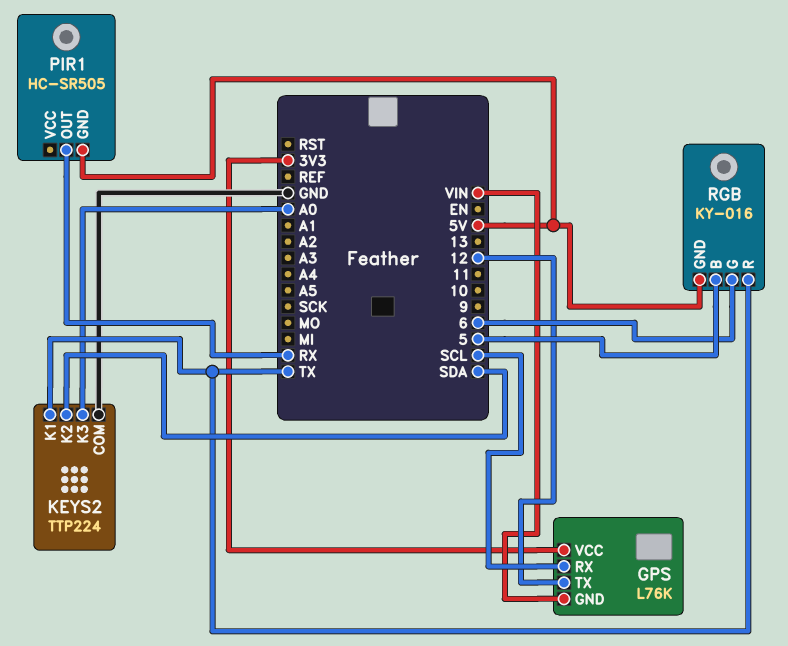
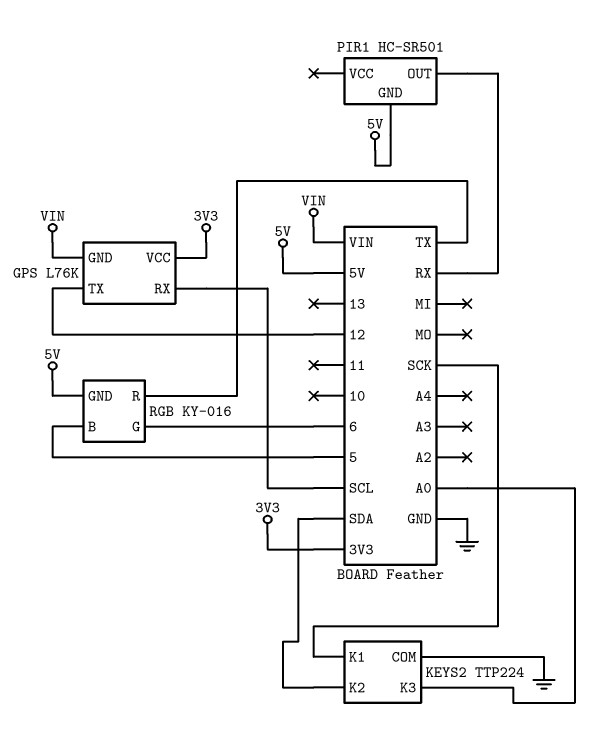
KEYS2 pin K1: TX -> SCK
PIR1: HC-SR505 -> HC-SR501

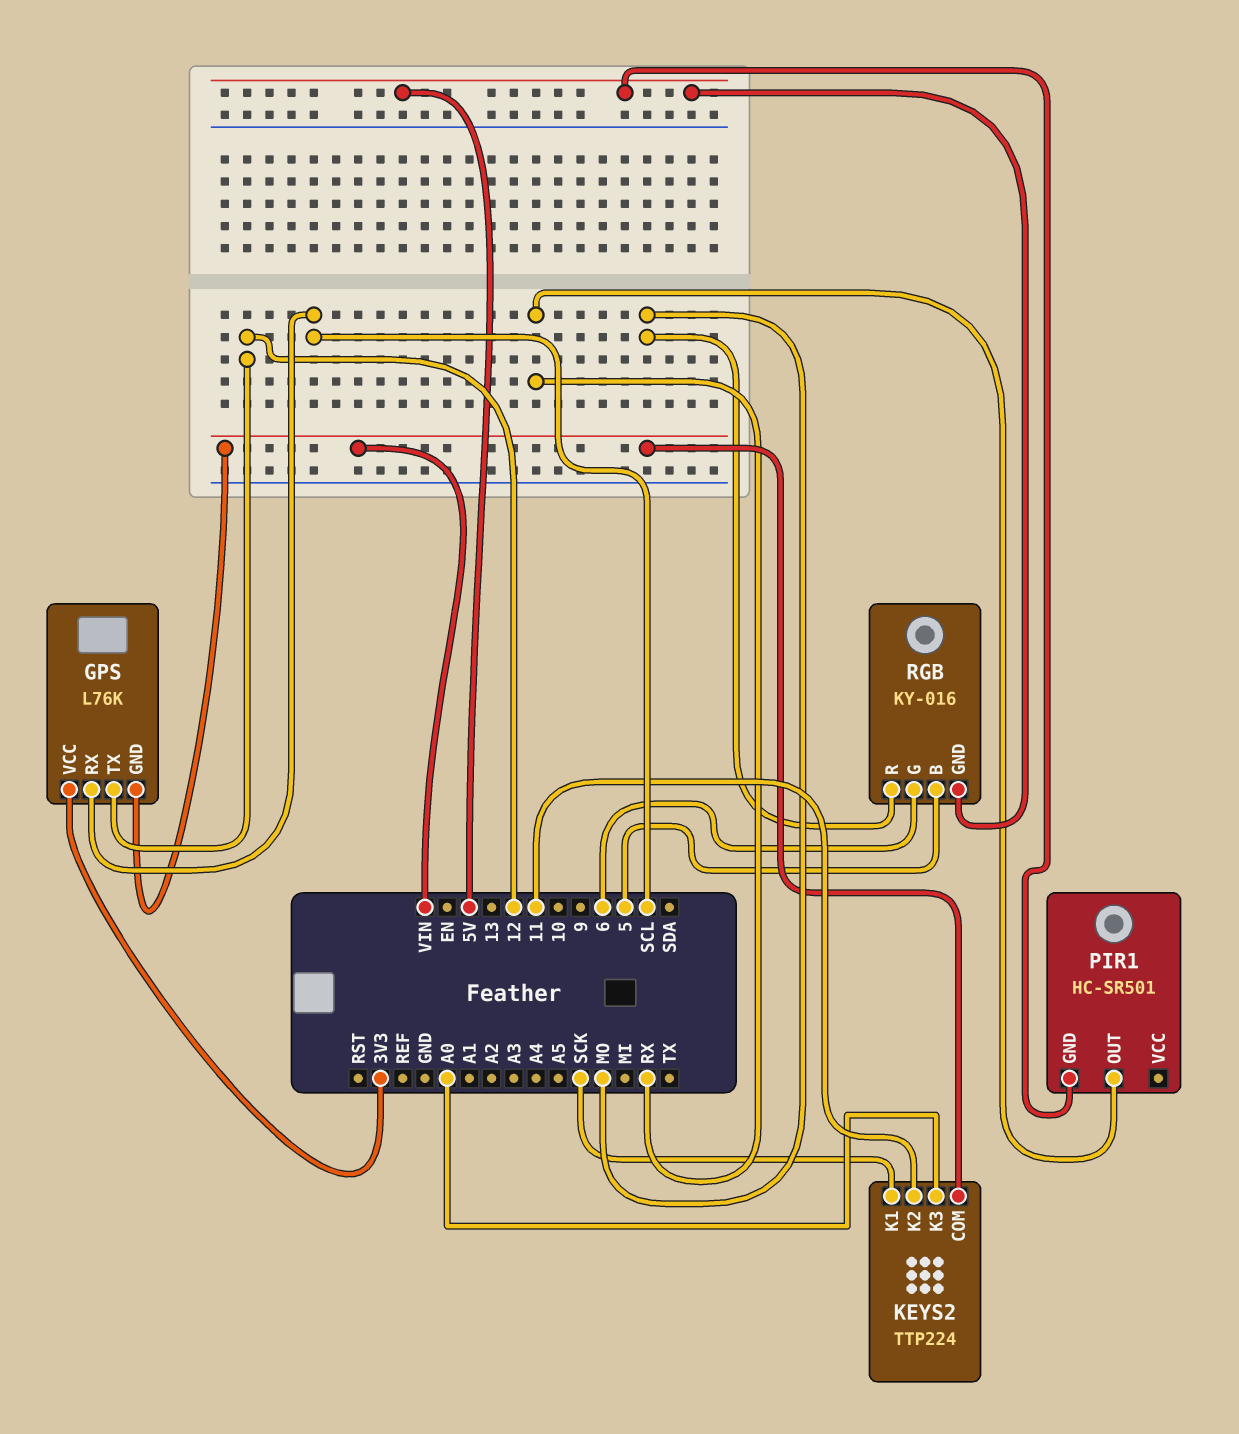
KEYS2 pin COM: GND -> VIN
KEYS2 pin K2: SDA -> 11
RGB pin R: TX -> MO

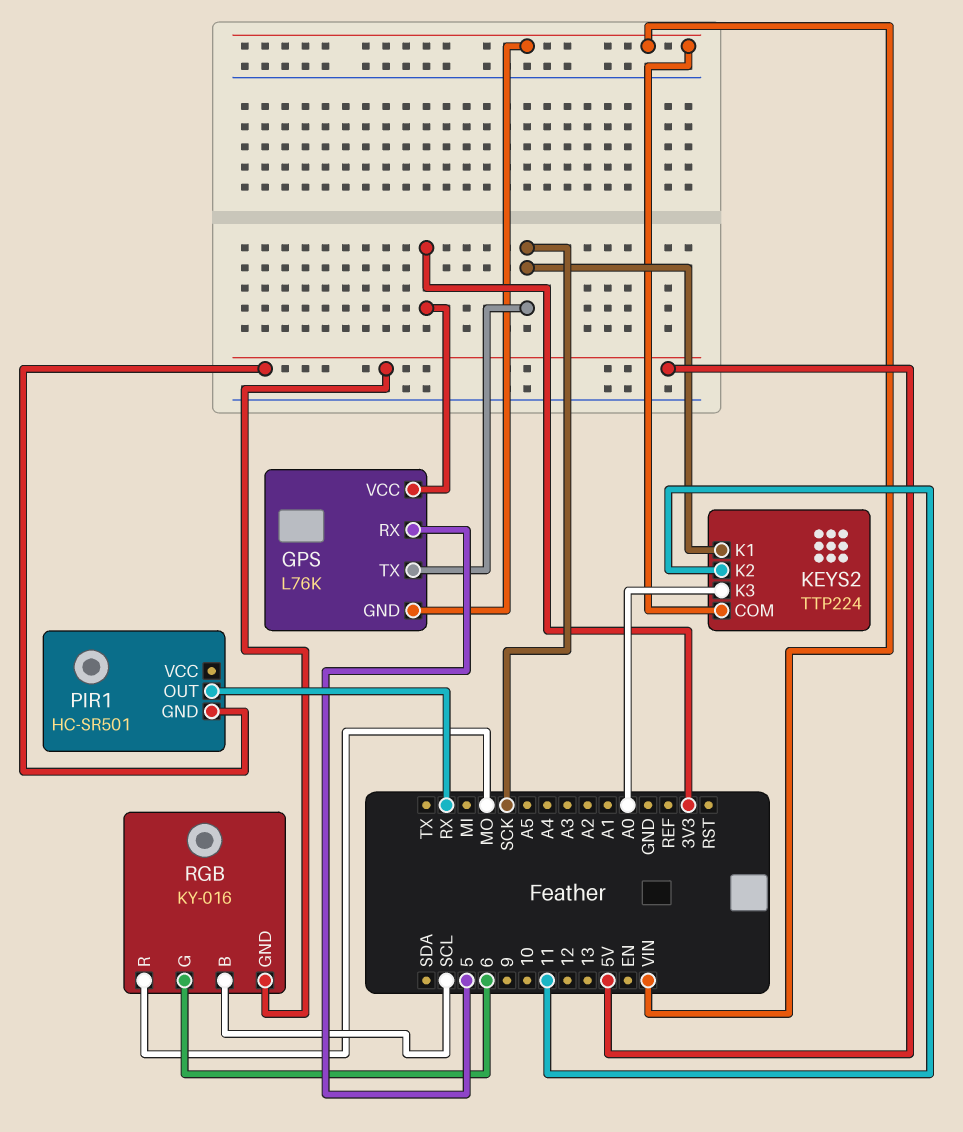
GPS pin RX: SCL -> 5
GPS pin TX: 12 -> SCK
RGB pin B: 5 -> SCL

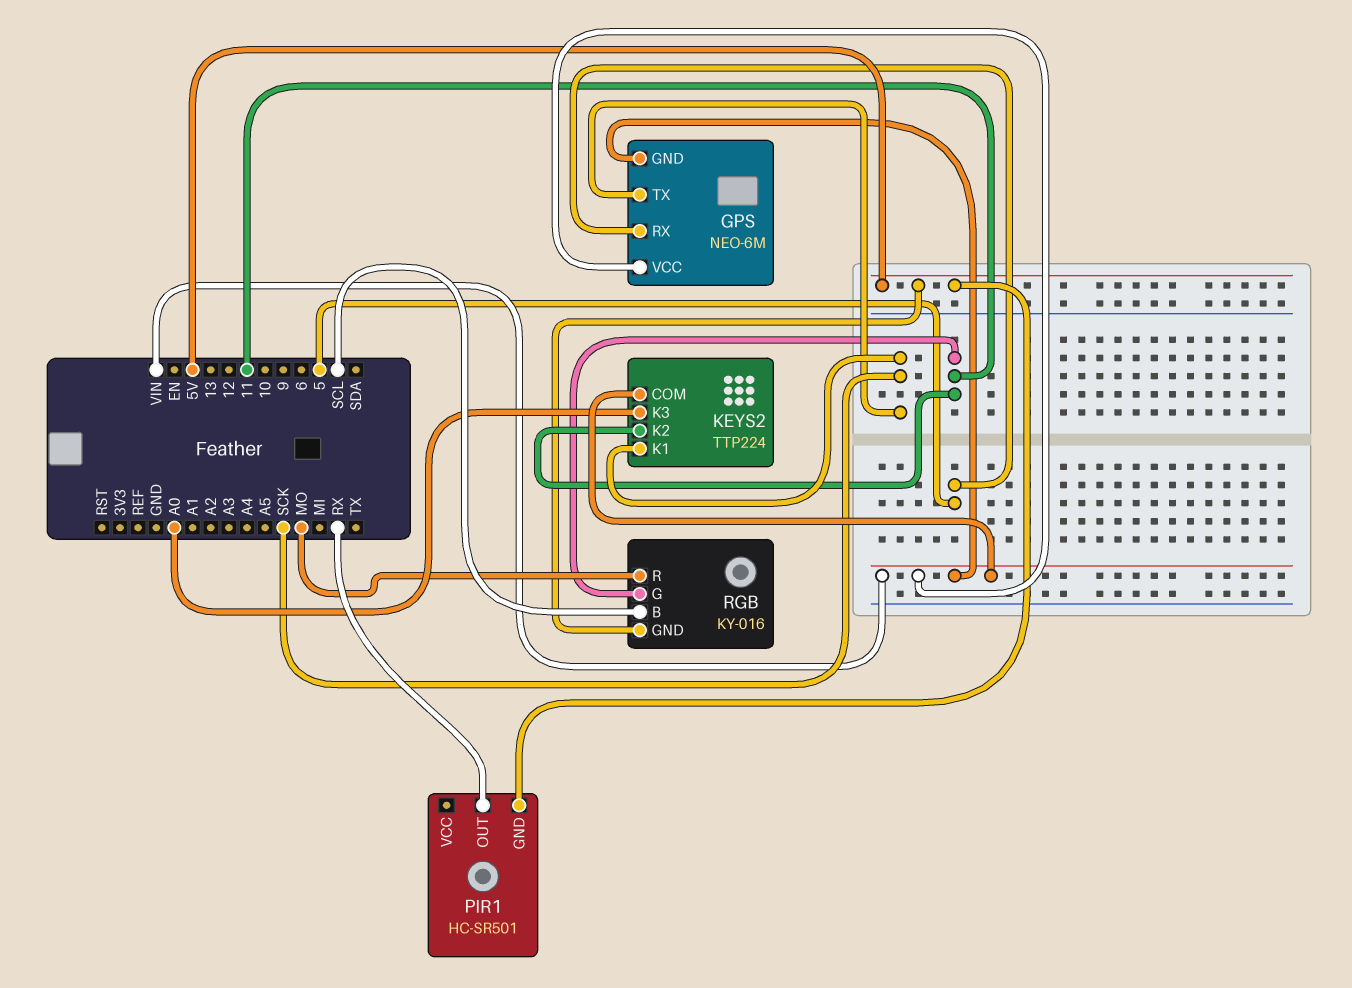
GPS: L76K -> NEO-6M
GPS pin VCC: 3V3 -> VIN
RGB pin G: 6 -> 11

